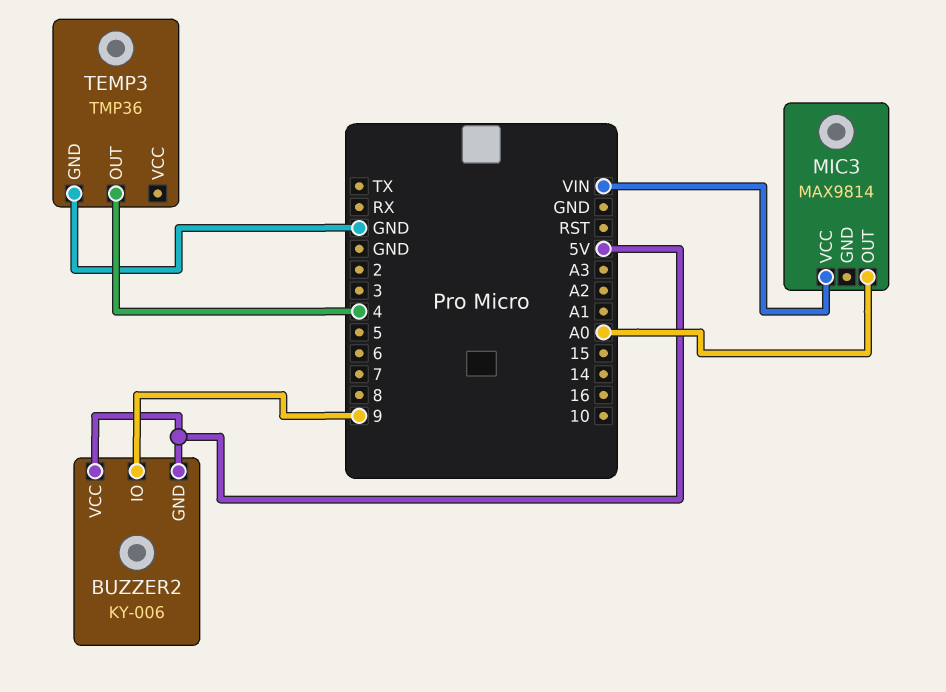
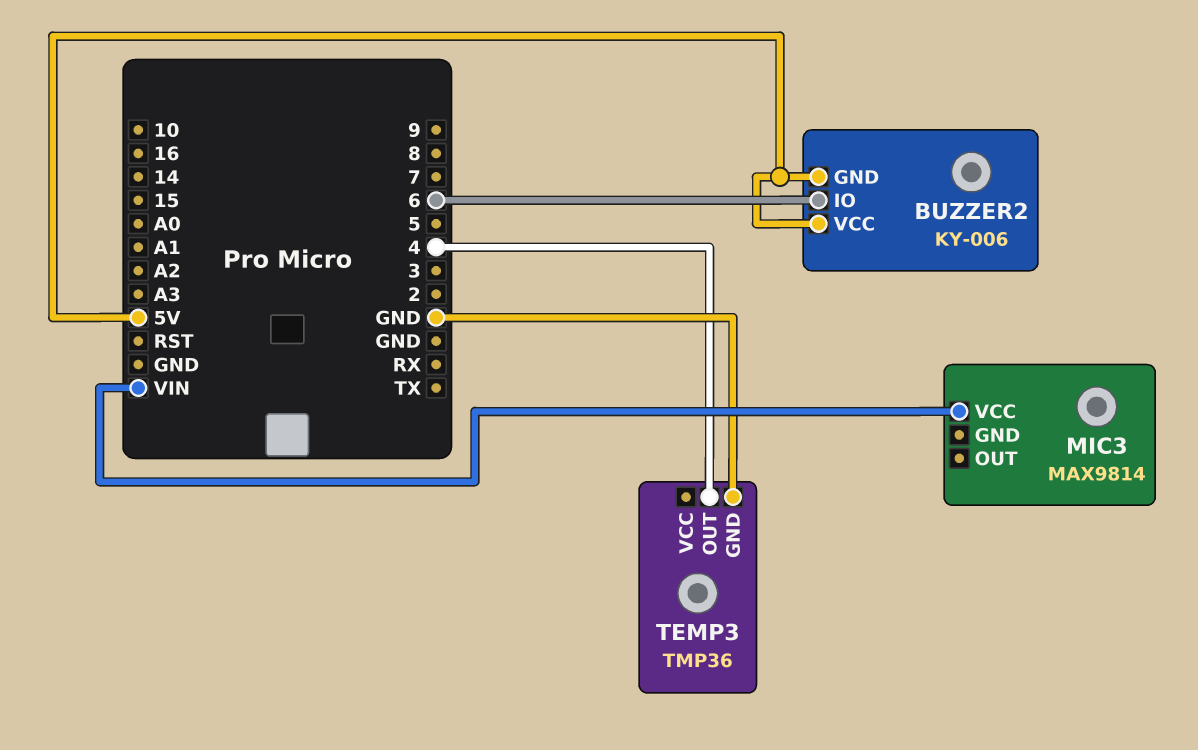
BUZZER2 pin IO: 9 -> 6
MIC3 pin OUT: A0 -> none

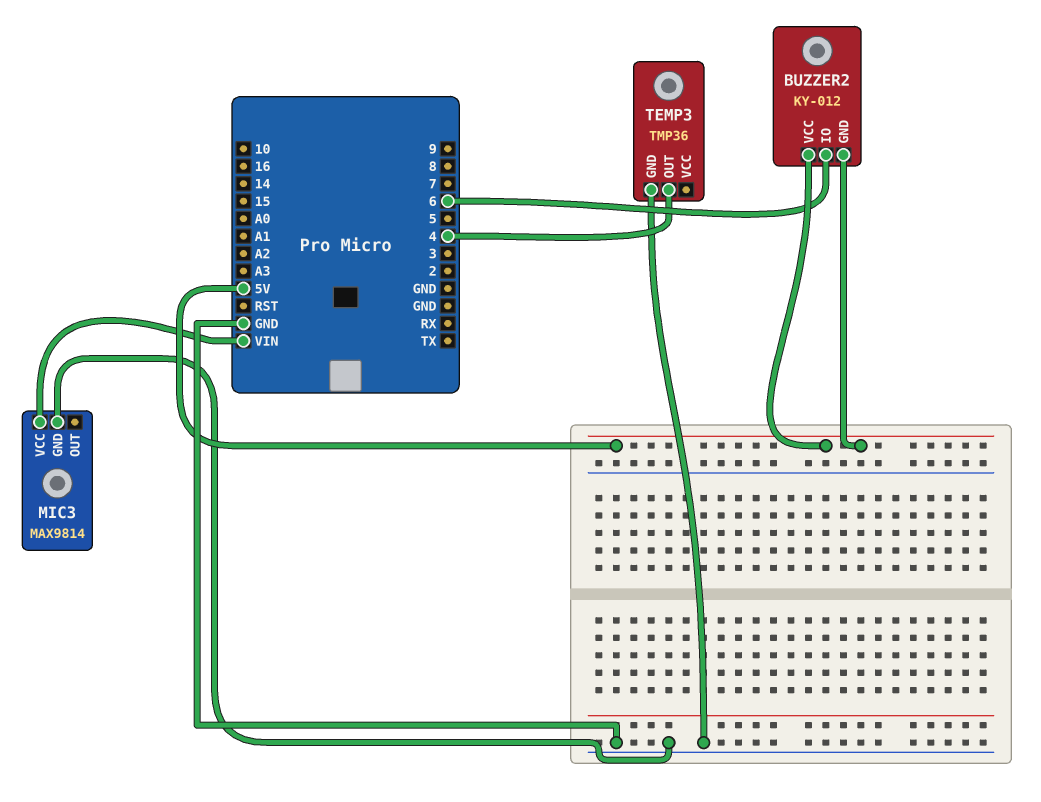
BUZZER2: KY-006 -> KY-012
MIC3 pin GND: none -> GND

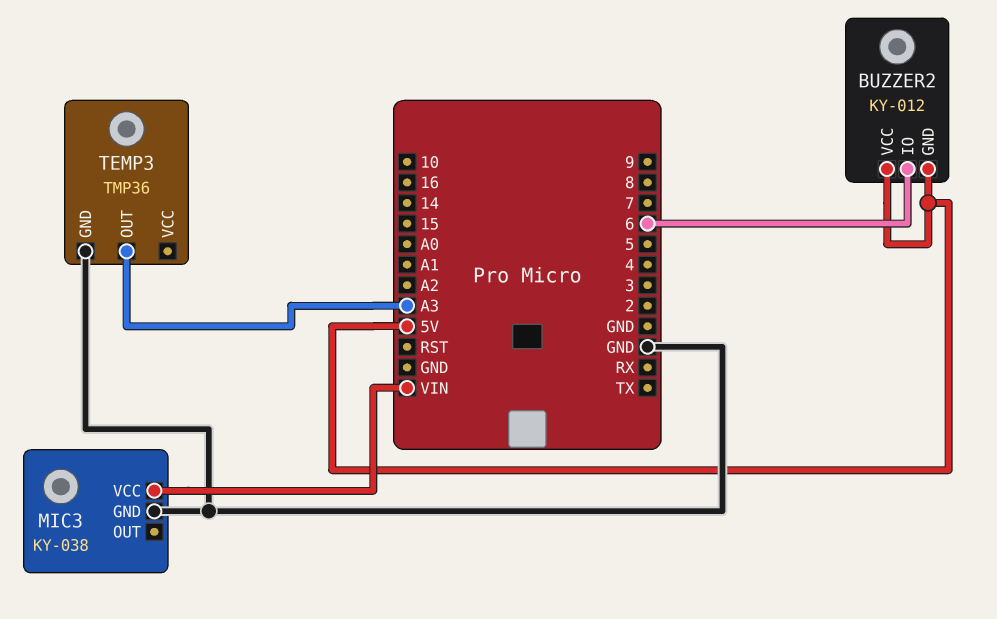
MIC3: MAX9814 -> KY-038
TEMP3 pin OUT: 4 -> A3

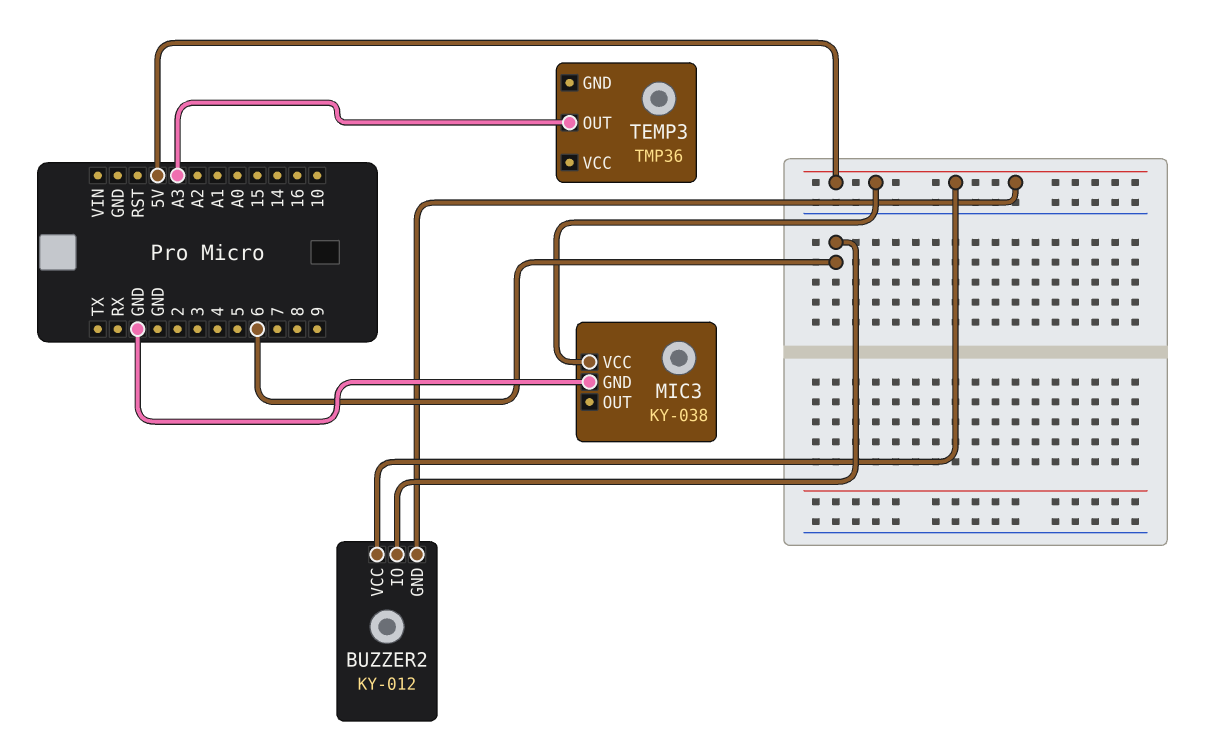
MIC3 pin VCC: VIN -> 5V
TEMP3 pin GND: GND -> none

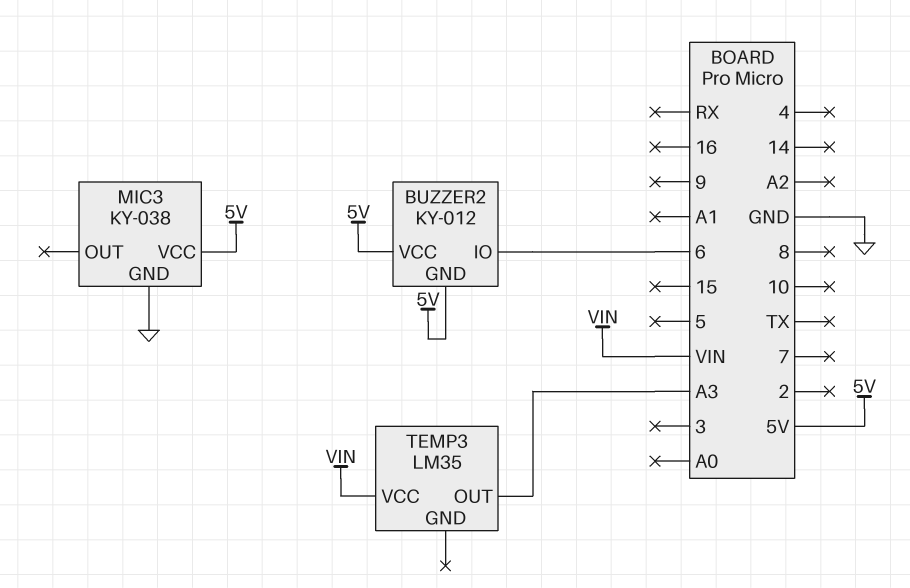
TEMP3: TMP36 -> LM35
TEMP3 pin VCC: none -> VIN

